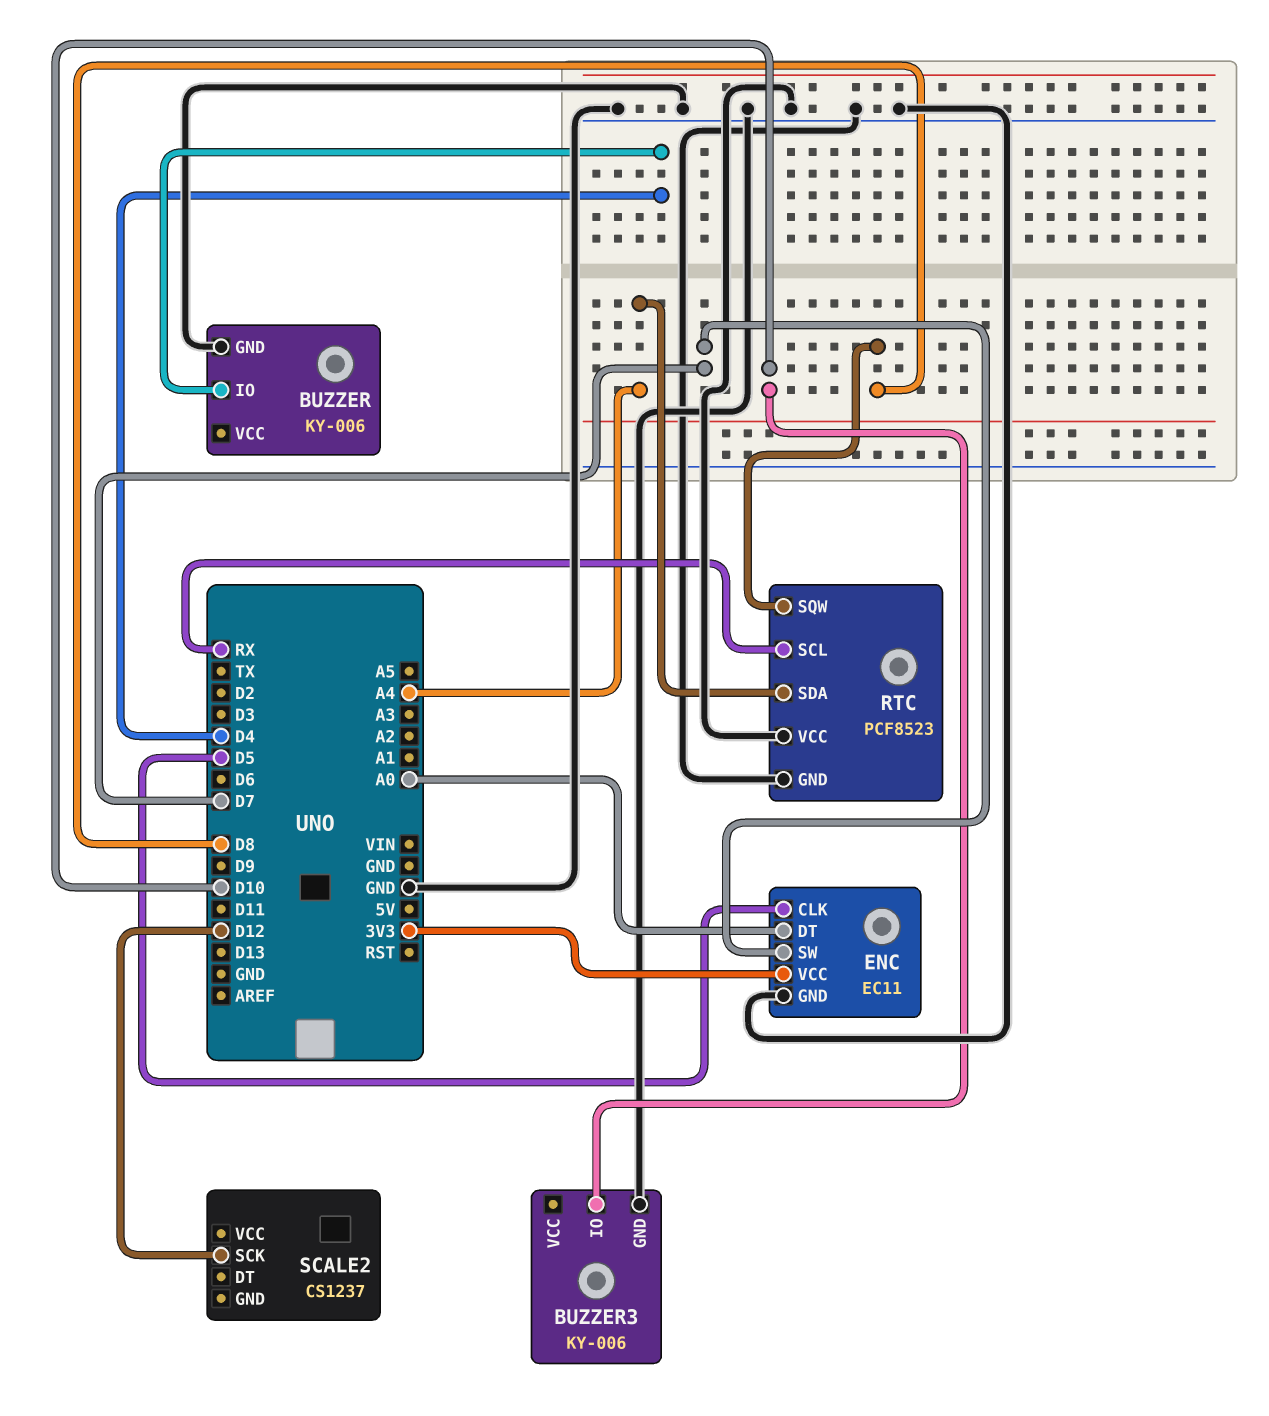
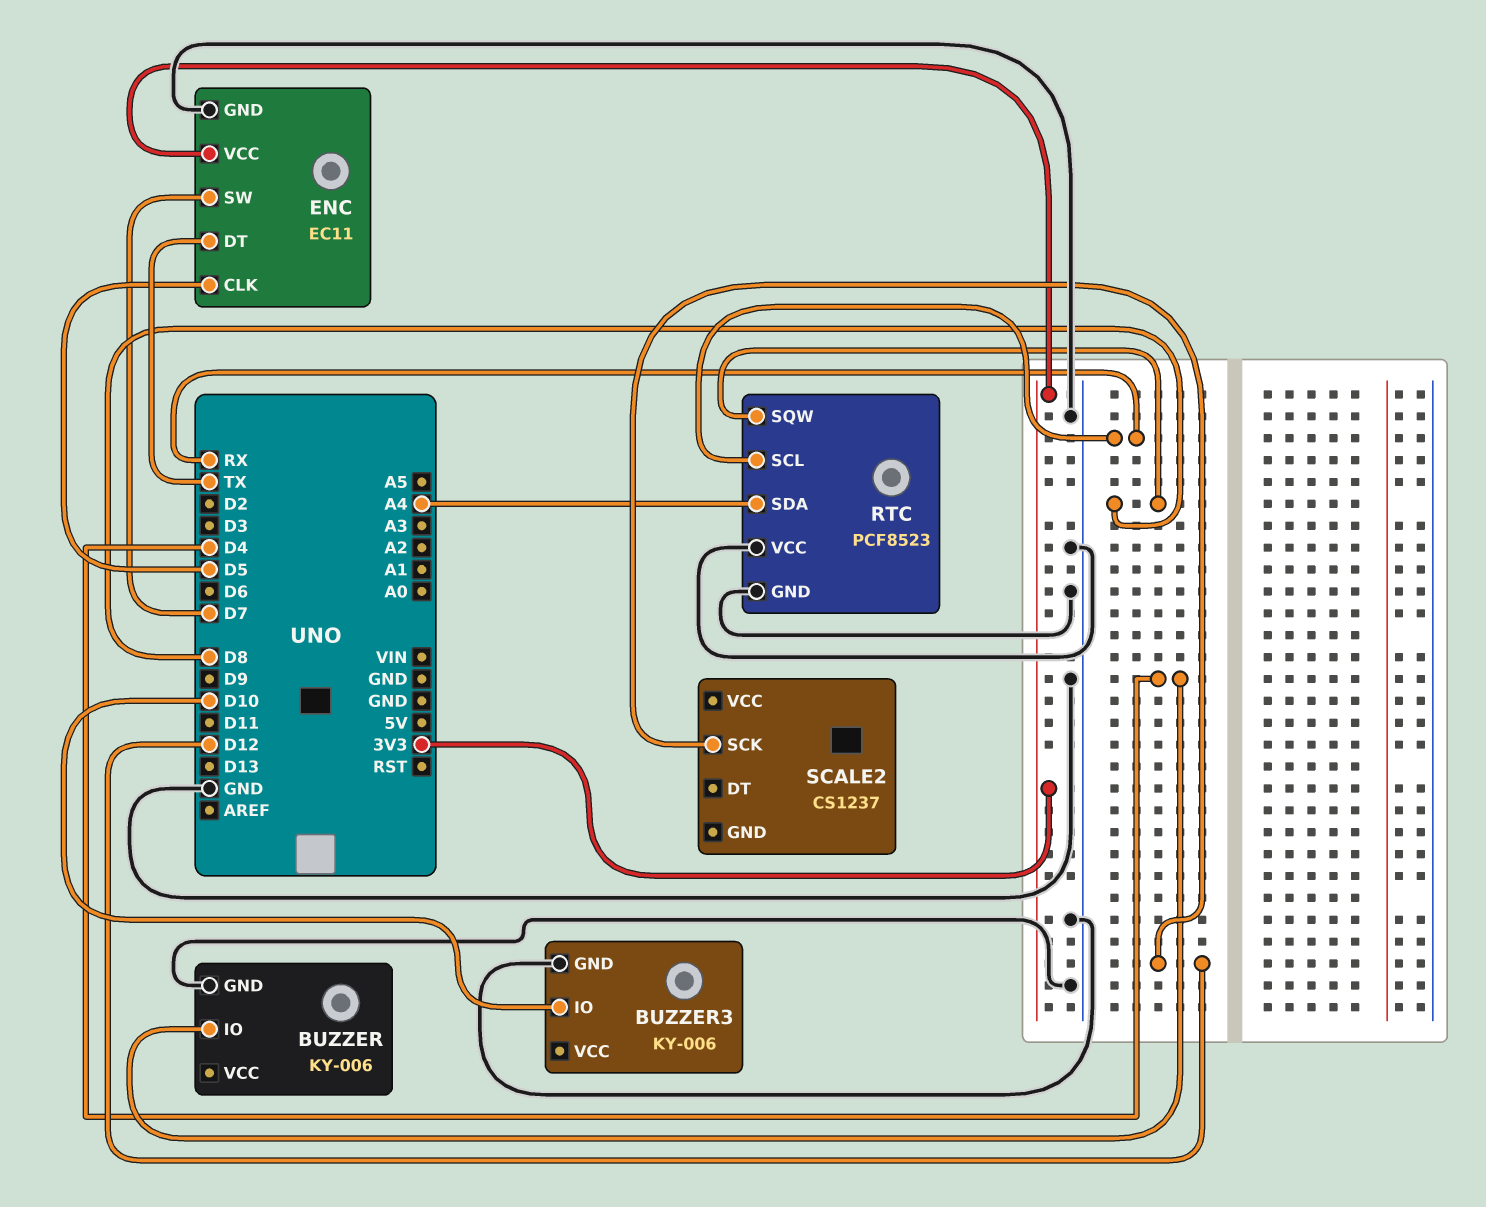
ENC pin DT: A0 -> TX

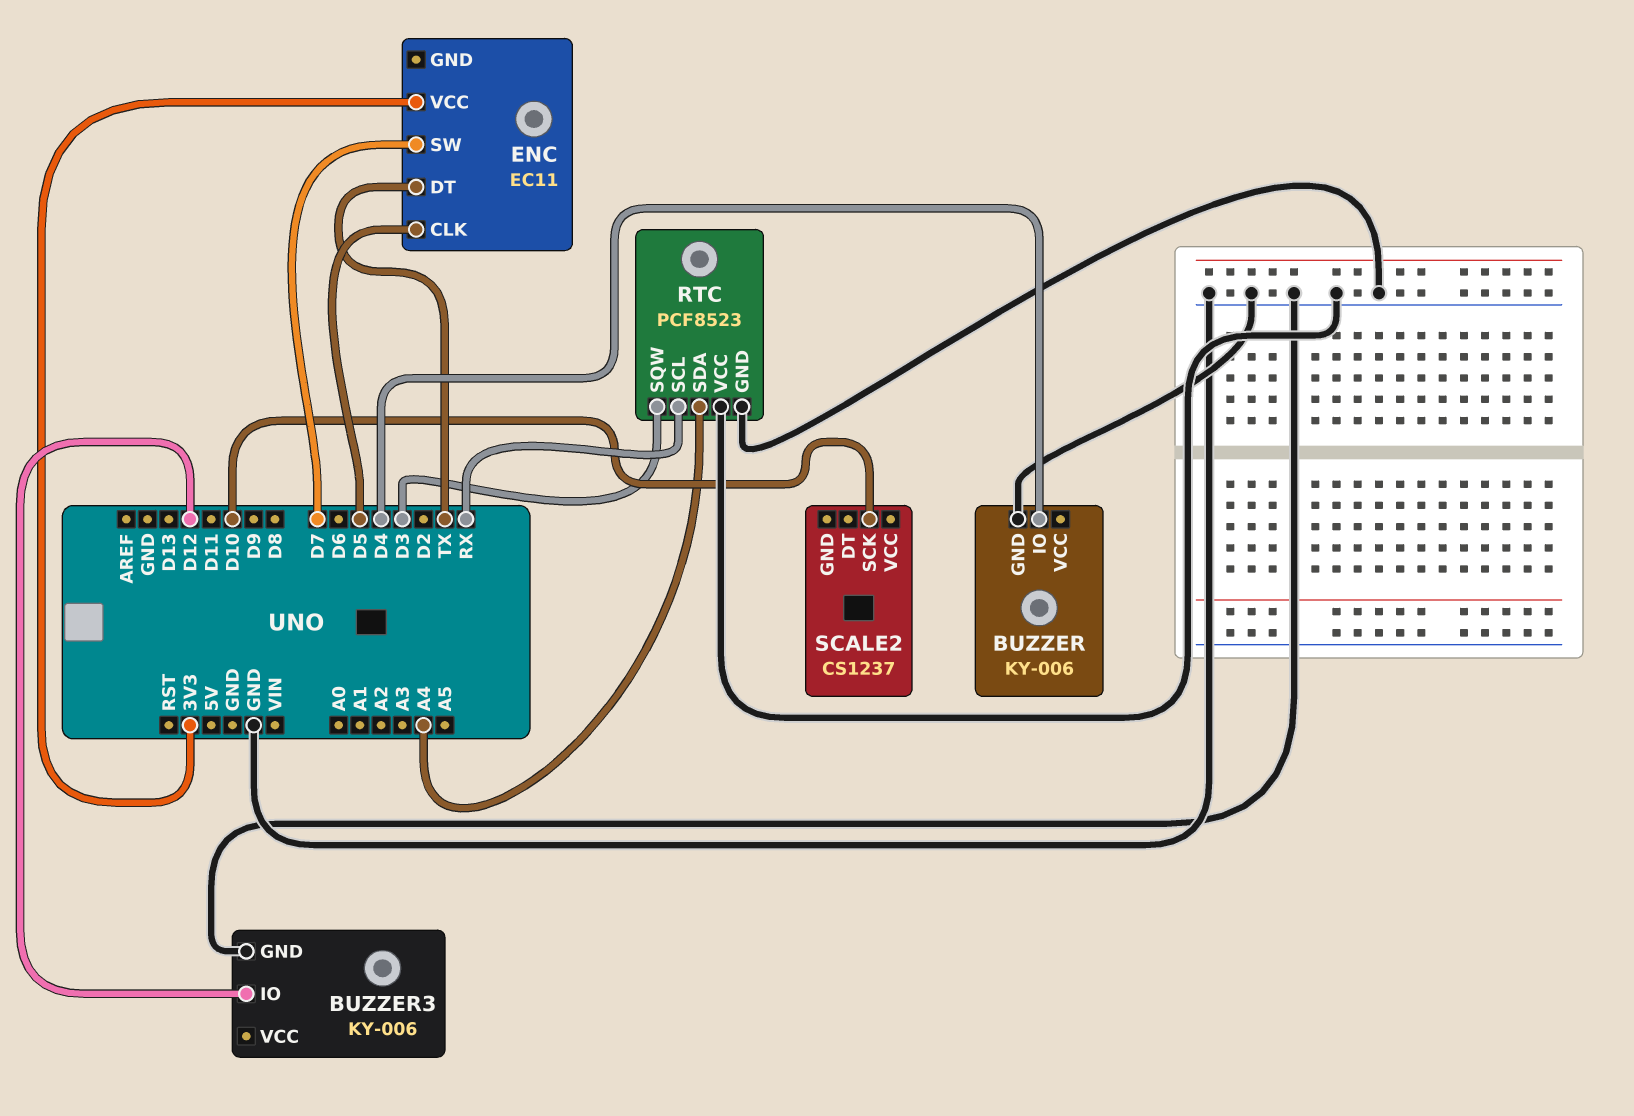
BUZZER3 pin IO: D10 -> D12
ENC pin GND: GND -> none
RTC pin SQW: D8 -> D3
SCALE2 pin SCK: D12 -> D10

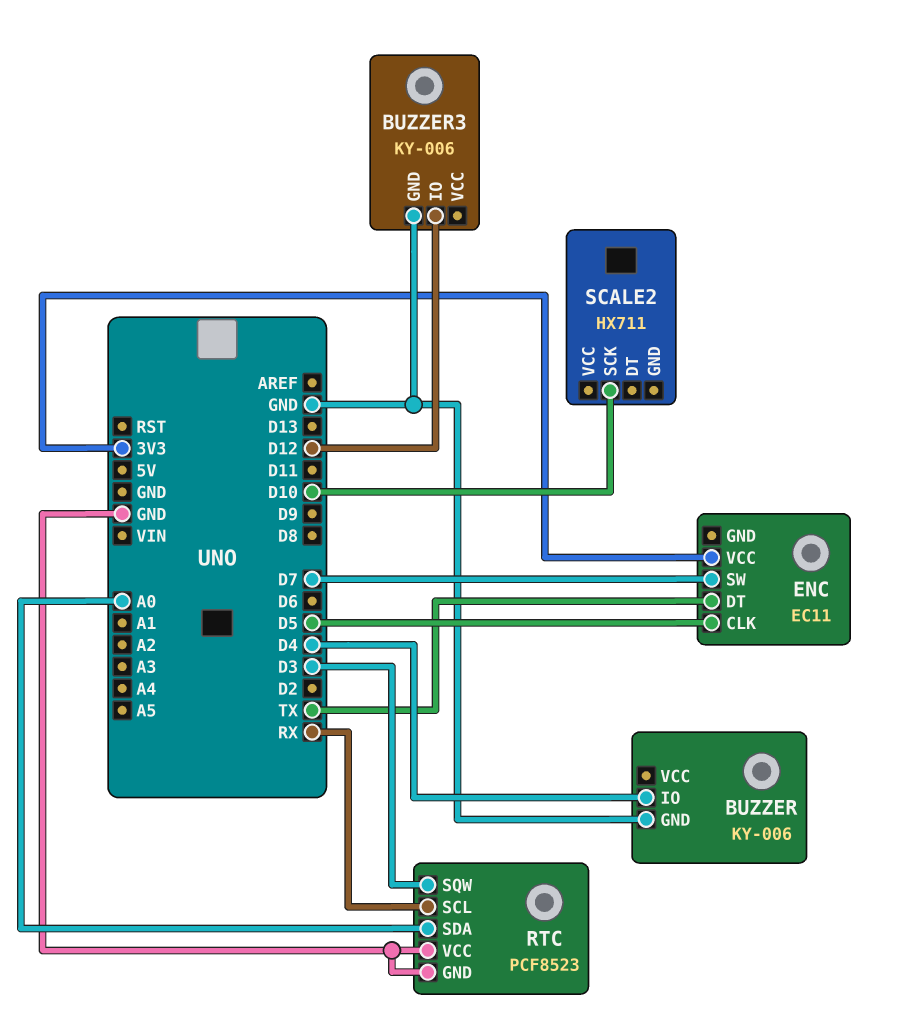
RTC pin SDA: A4 -> A0
SCALE2: CS1237 -> HX711

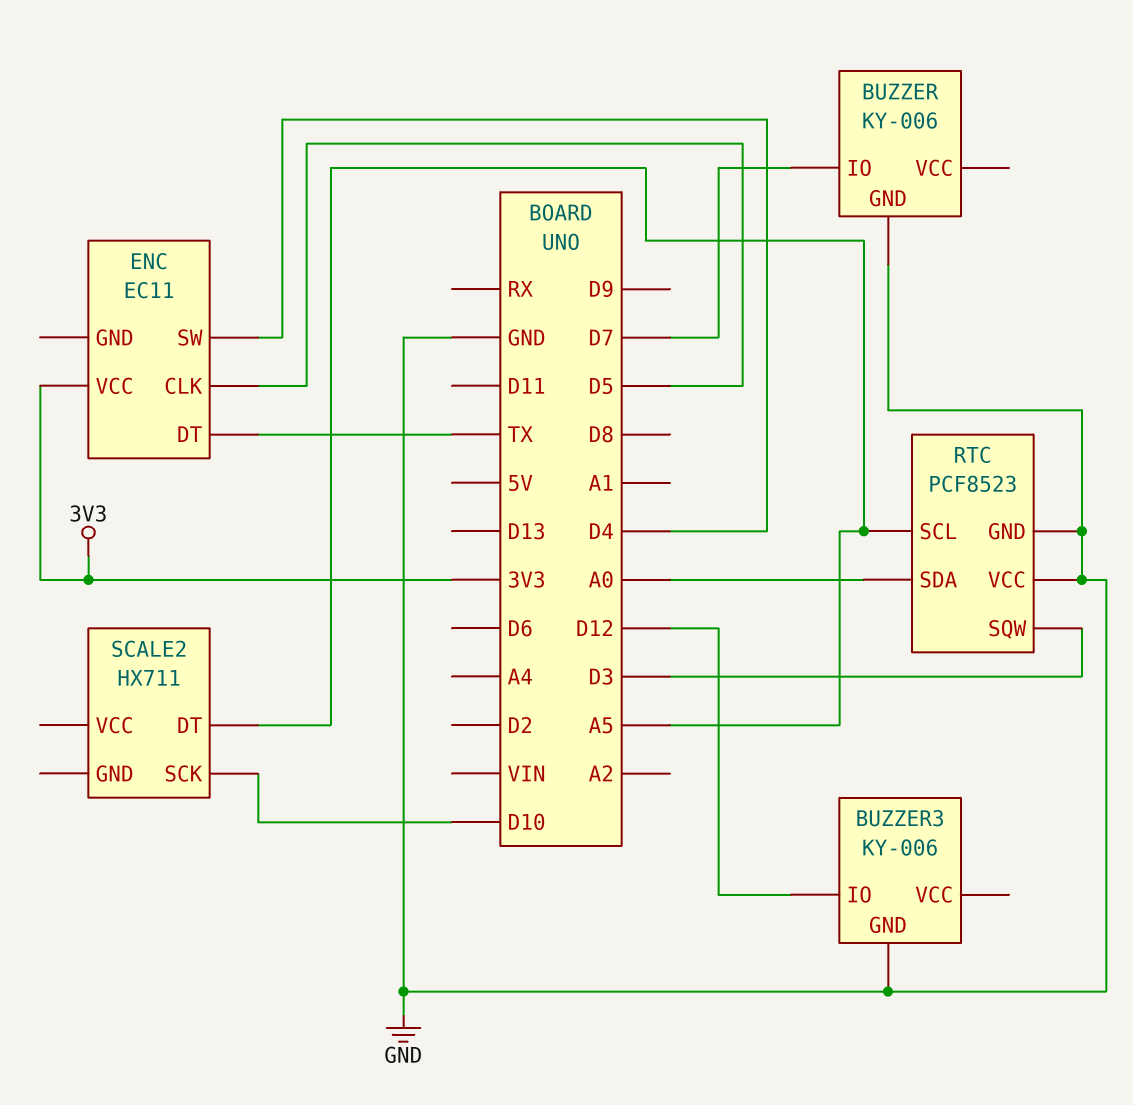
BUZZER pin IO: D4 -> D7
ENC pin SW: D7 -> D4
RTC pin SCL: RX -> A5
SCALE2 pin DT: none -> A5

